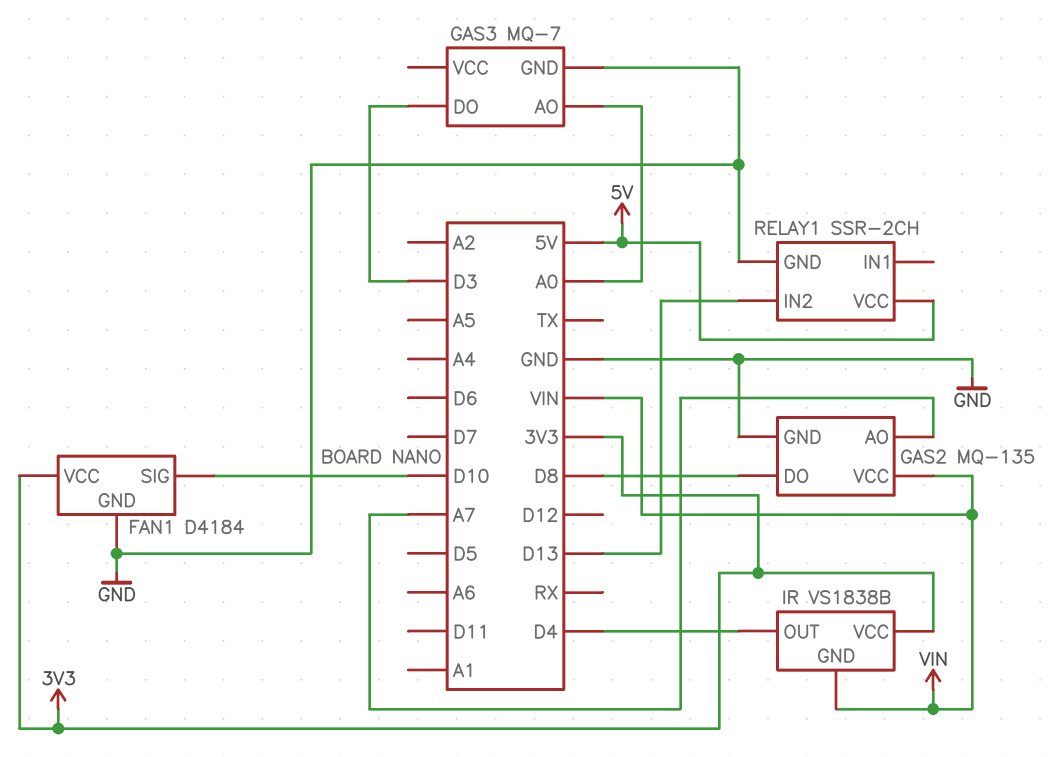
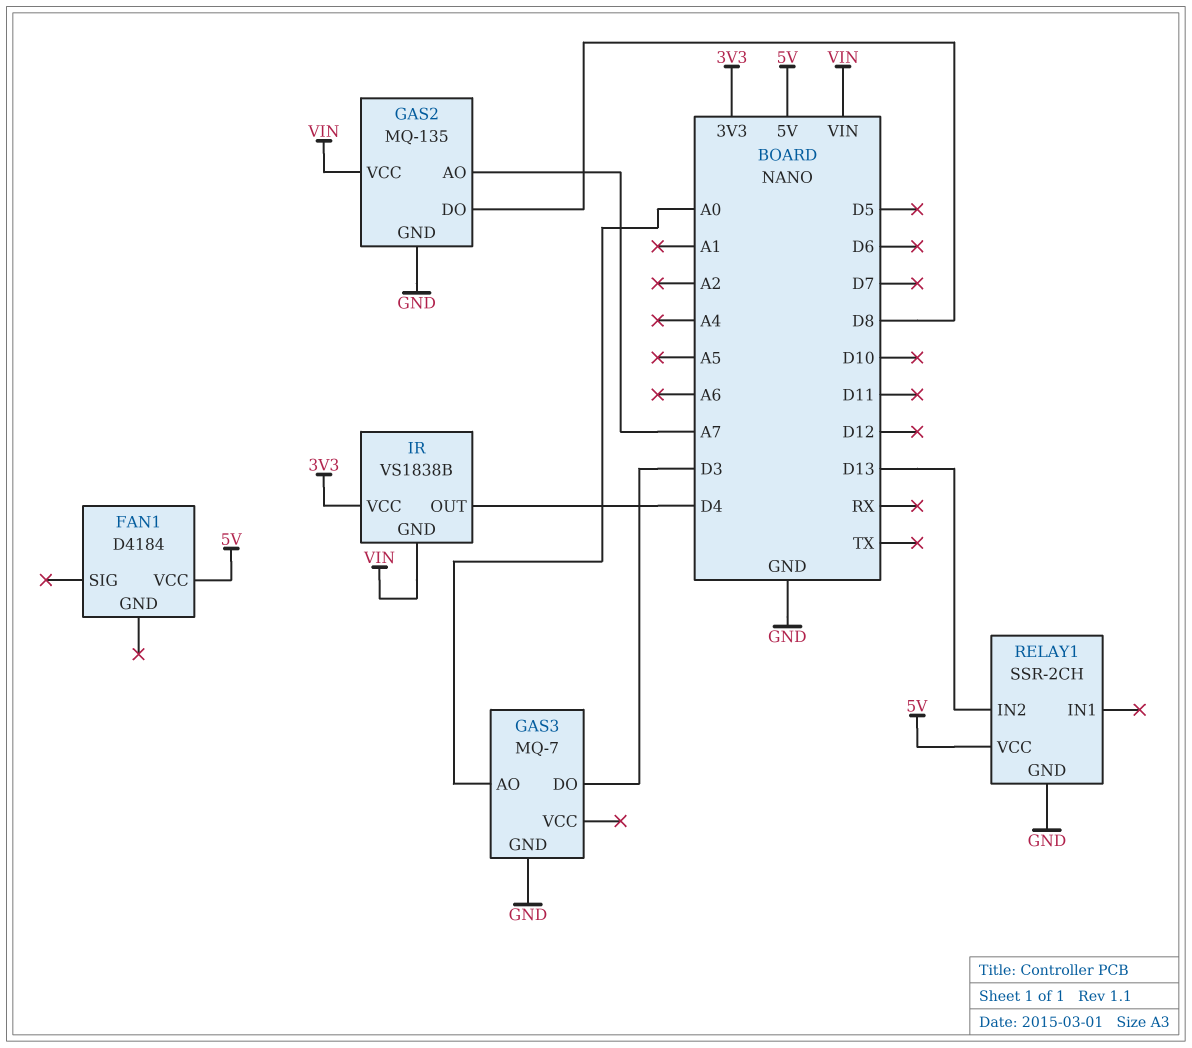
FAN1 pin GND: GND -> none
FAN1 pin SIG: D10 -> none
FAN1 pin VCC: 3V3 -> 5V

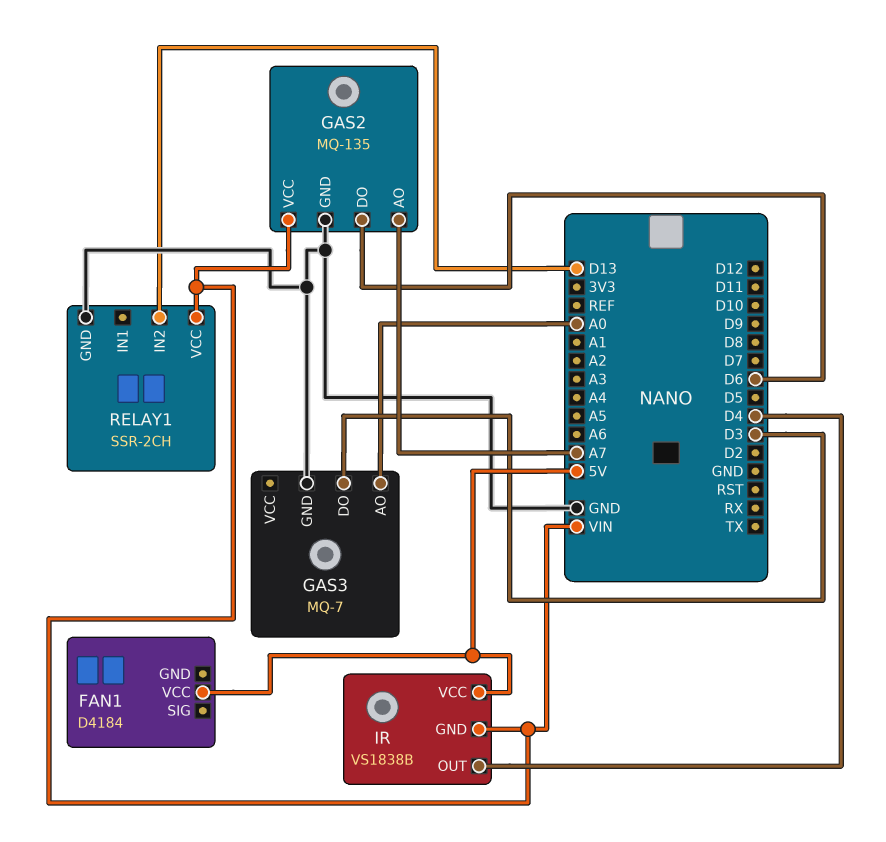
GAS2 pin DO: D8 -> D6
IR pin VCC: 3V3 -> 5V
RELAY1 pin VCC: 5V -> VIN

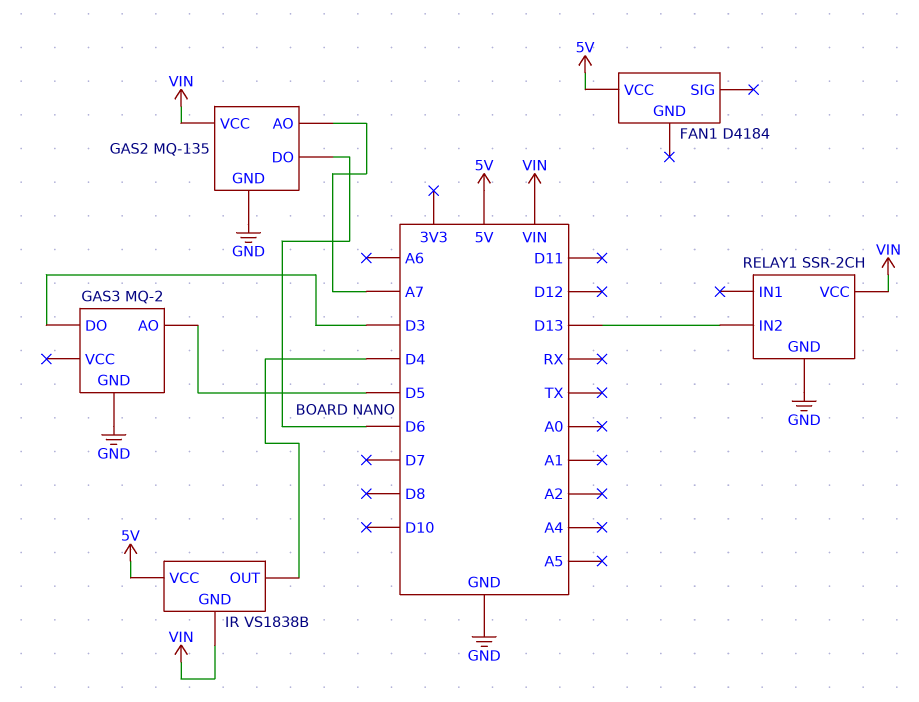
GAS3: MQ-7 -> MQ-2
GAS3 pin AO: A0 -> D5

